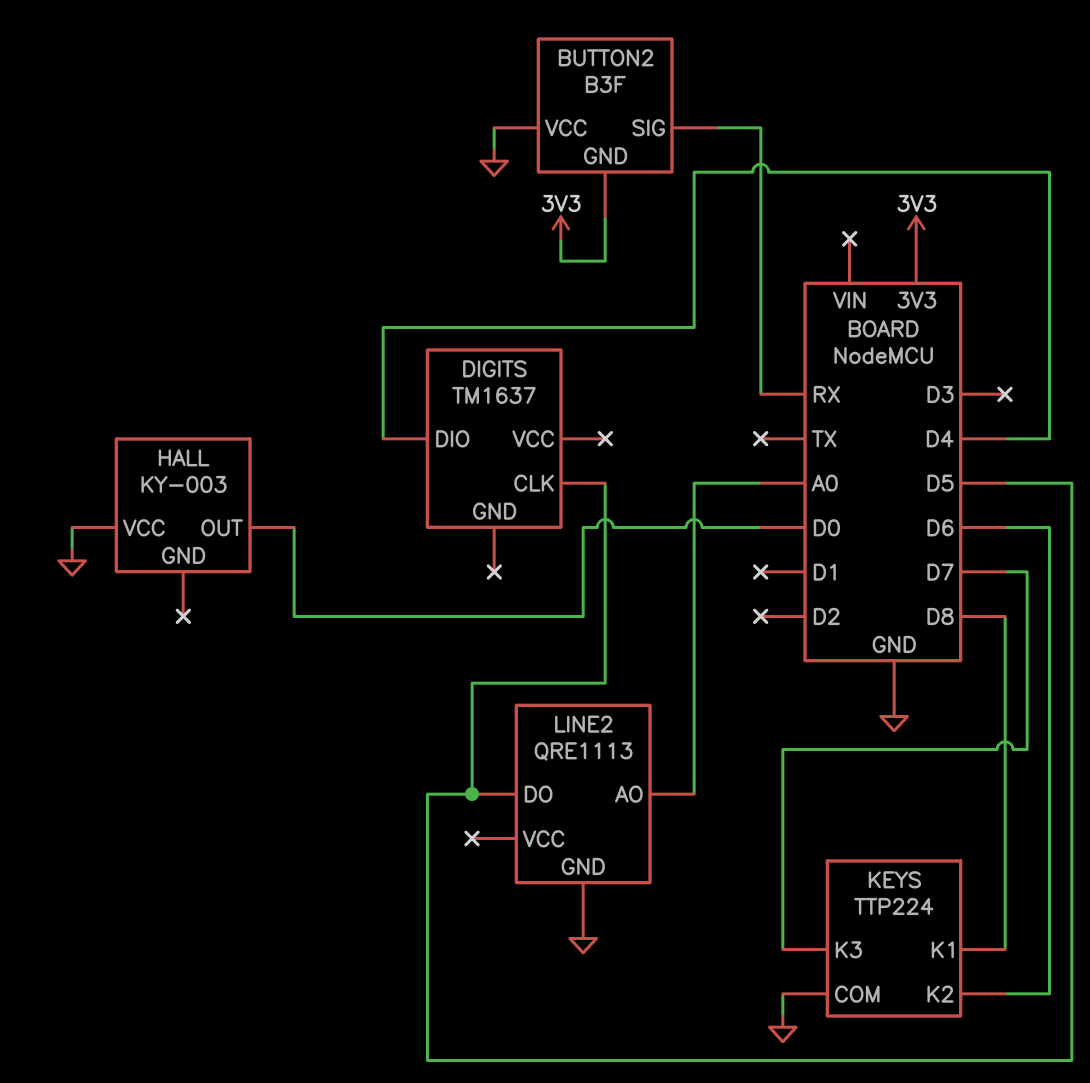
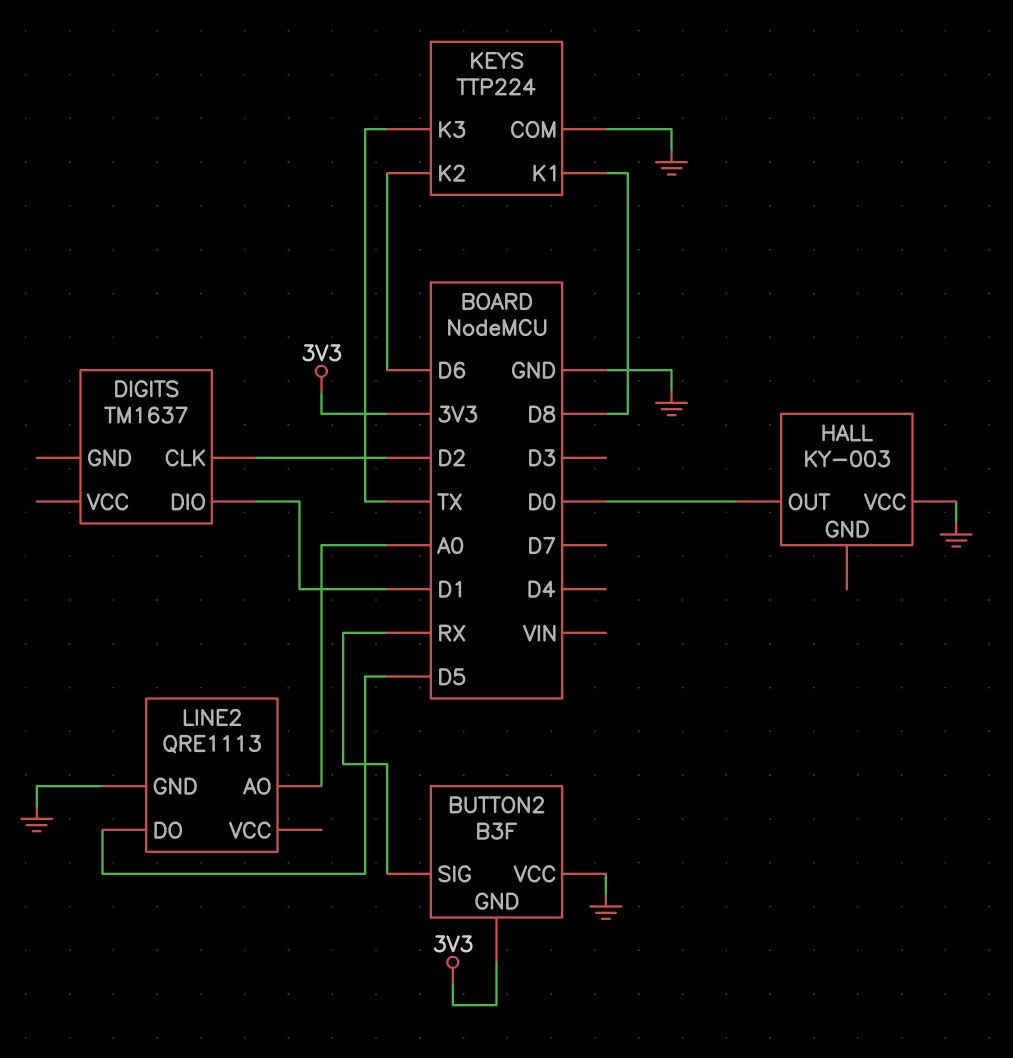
DIGITS pin CLK: D5 -> D2
DIGITS pin DIO: D4 -> D1
KEYS pin K3: D7 -> TX

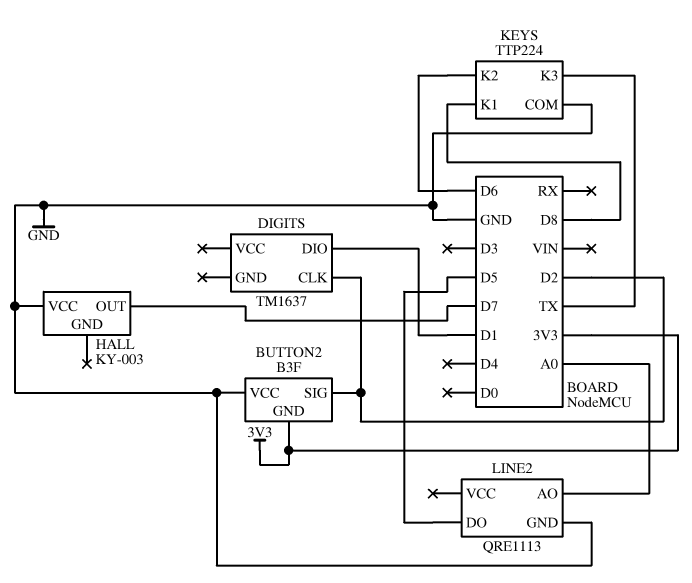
BUTTON2 pin SIG: RX -> D2
HALL pin OUT: D0 -> D7

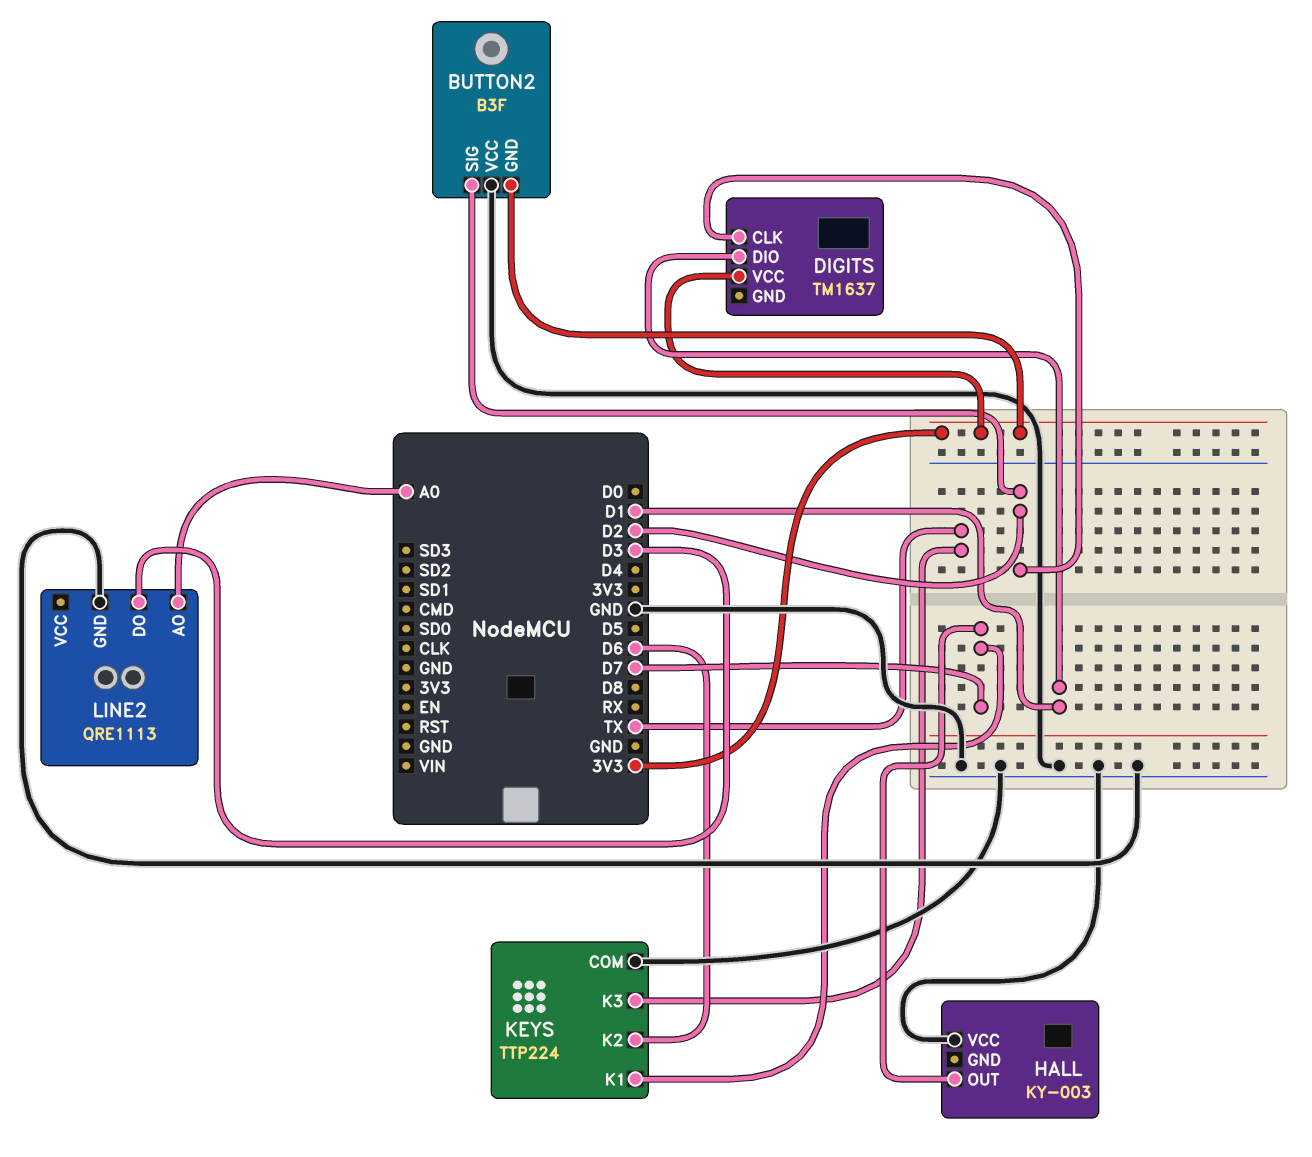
DIGITS pin VCC: none -> 3V3
KEYS pin K1: D8 -> D7
LINE2 pin DO: D5 -> D3

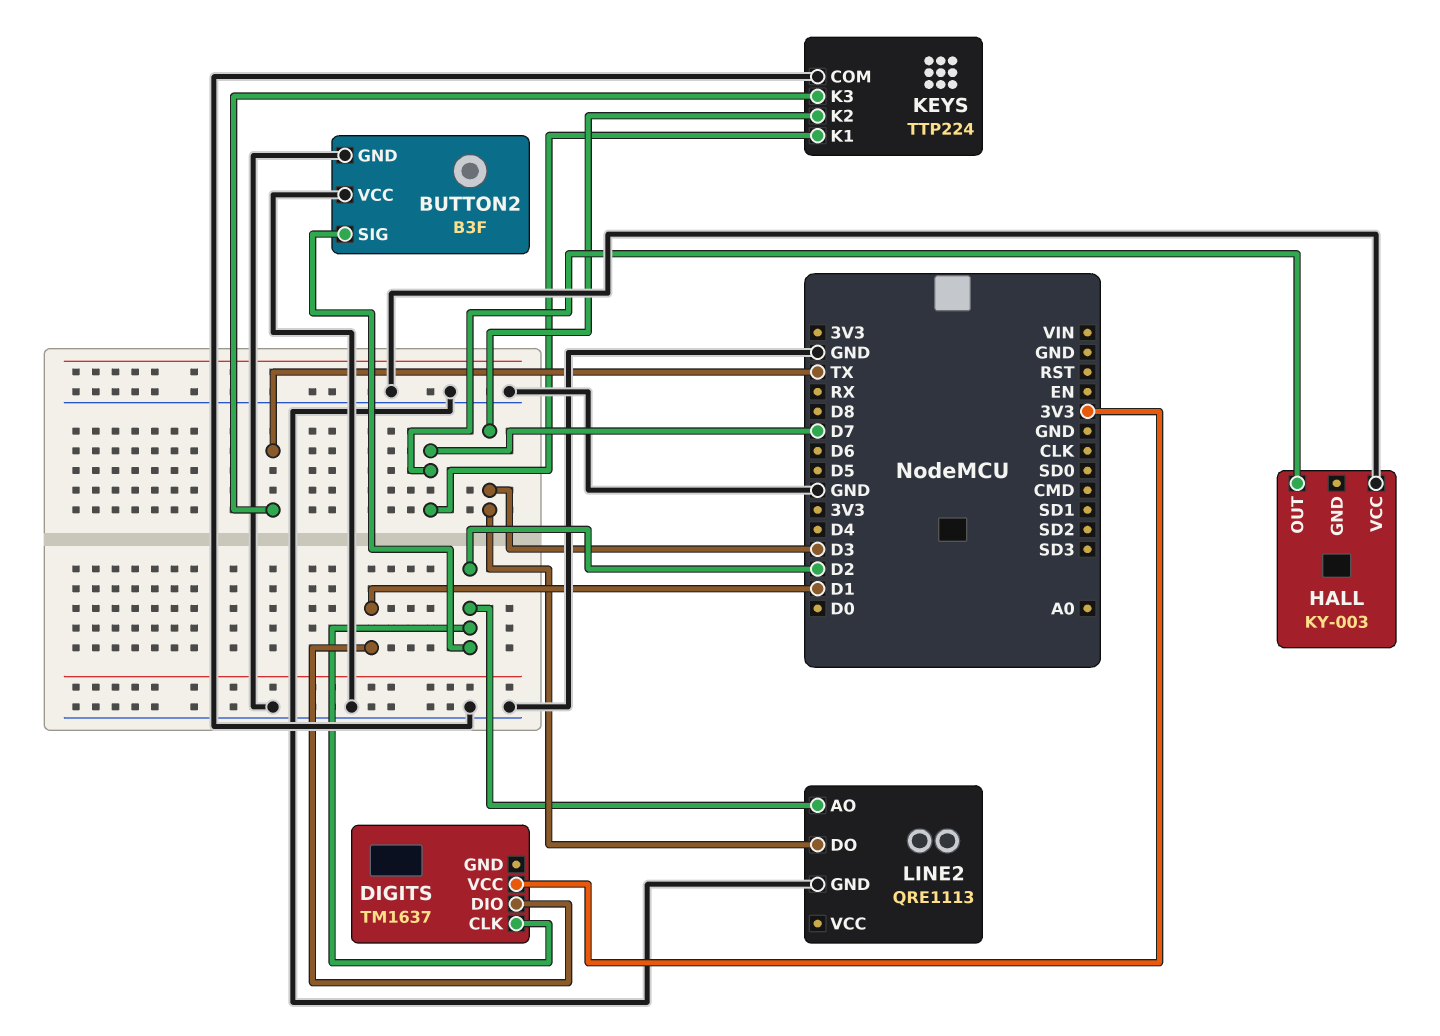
BUTTON2 pin GND: 3V3 -> GND
KEYS pin K2: D6 -> D3
LINE2 pin AO: A0 -> D2

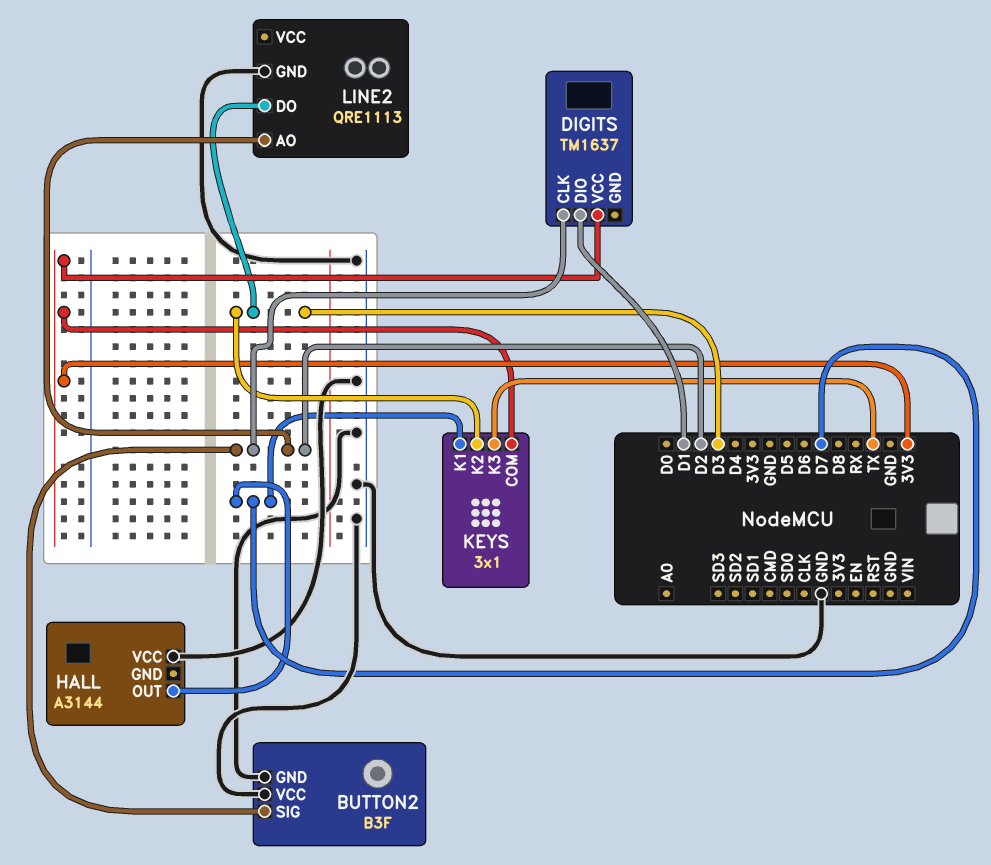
HALL: KY-003 -> A3144
KEYS: TTP224 -> 3x1
KEYS pin COM: GND -> 3V3

